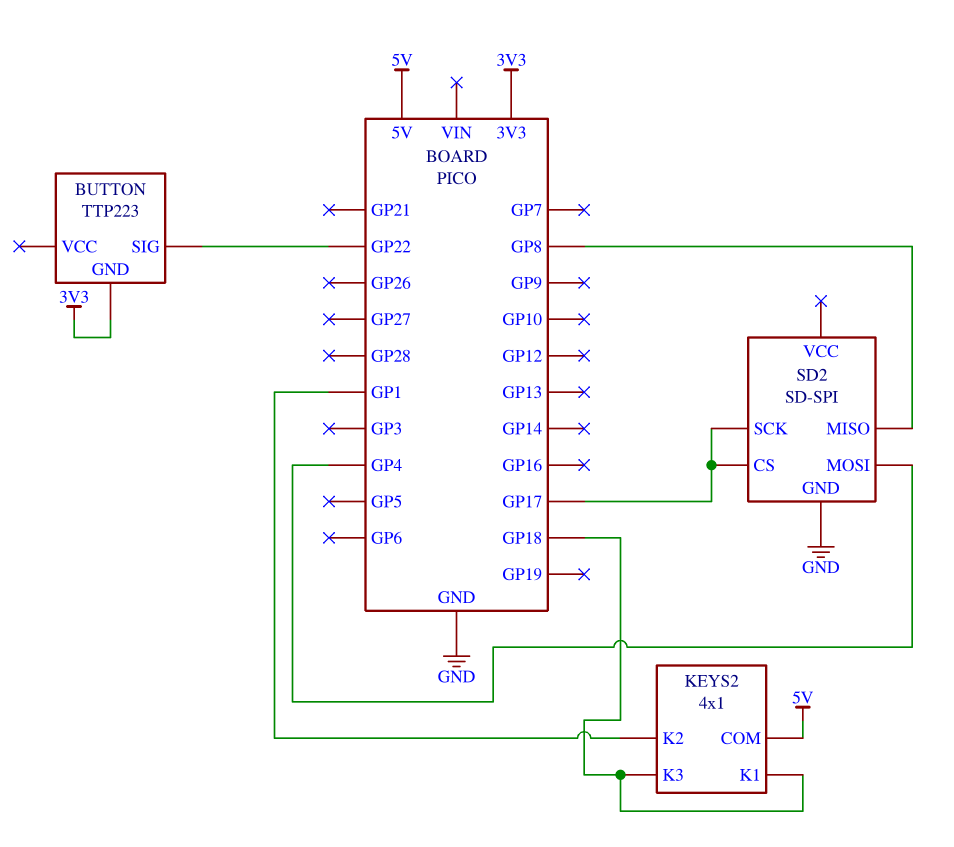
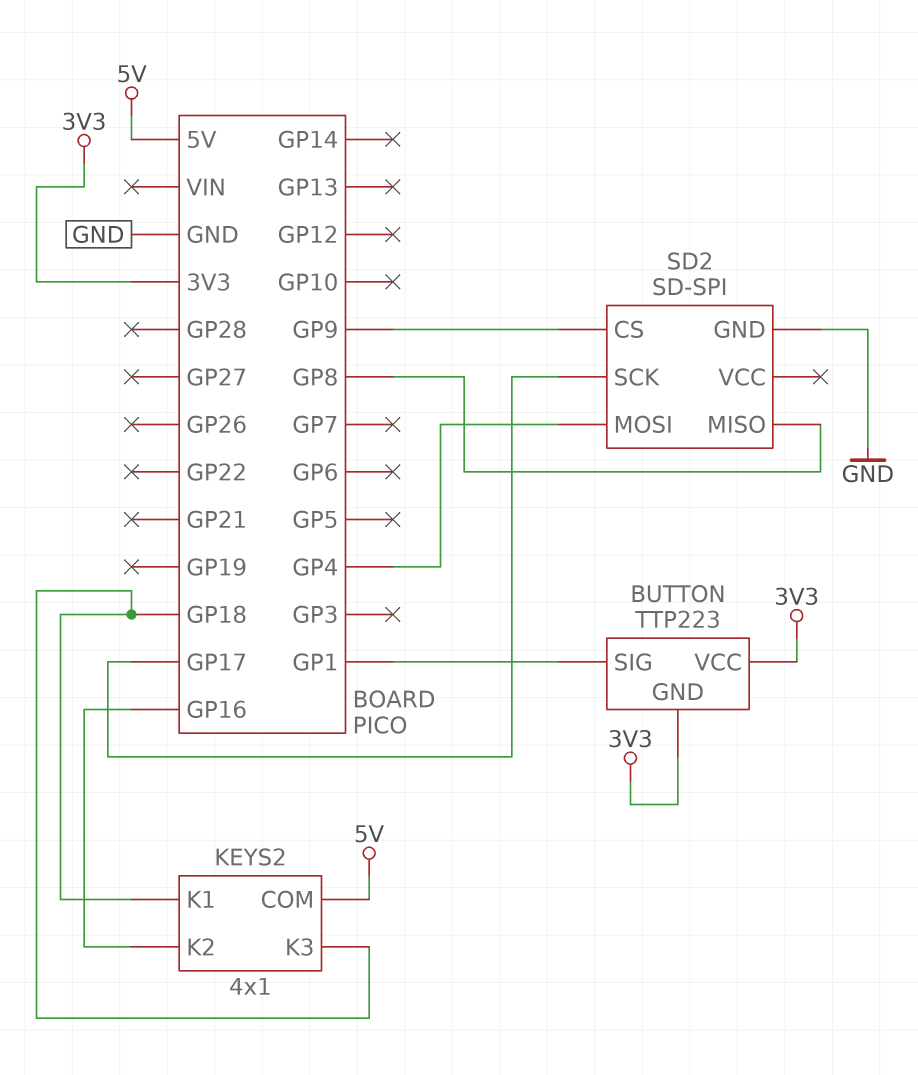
BUTTON pin SIG: GP22 -> GP1
BUTTON pin VCC: none -> 3V3
KEYS2 pin K2: GP1 -> GP16
SD2 pin CS: GP17 -> GP9

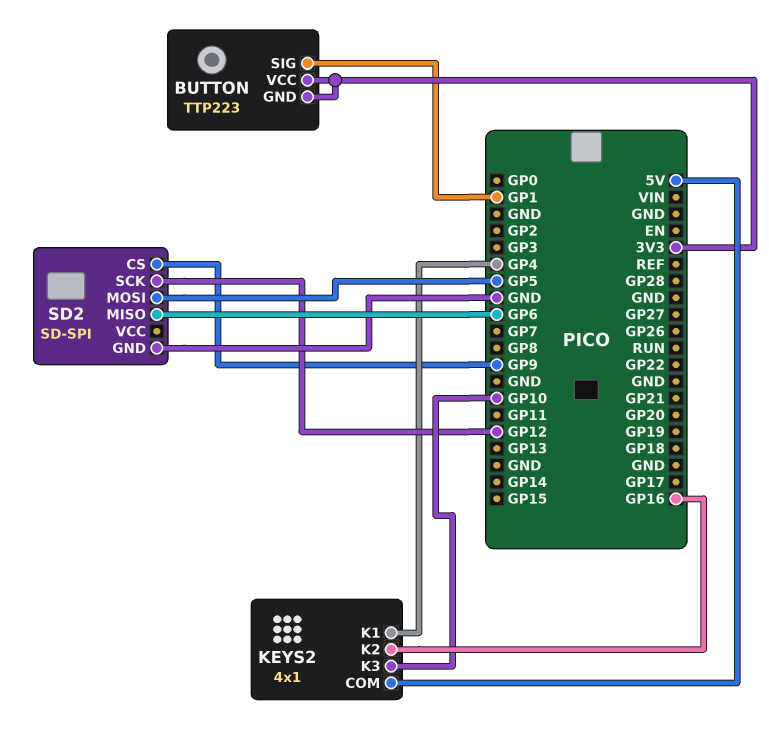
KEYS2 pin K1: GP18 -> GP4
KEYS2 pin K3: GP18 -> GP10
SD2 pin MISO: GP8 -> GP6
SD2 pin MOSI: GP4 -> GP5
SD2 pin SCK: GP17 -> GP12

